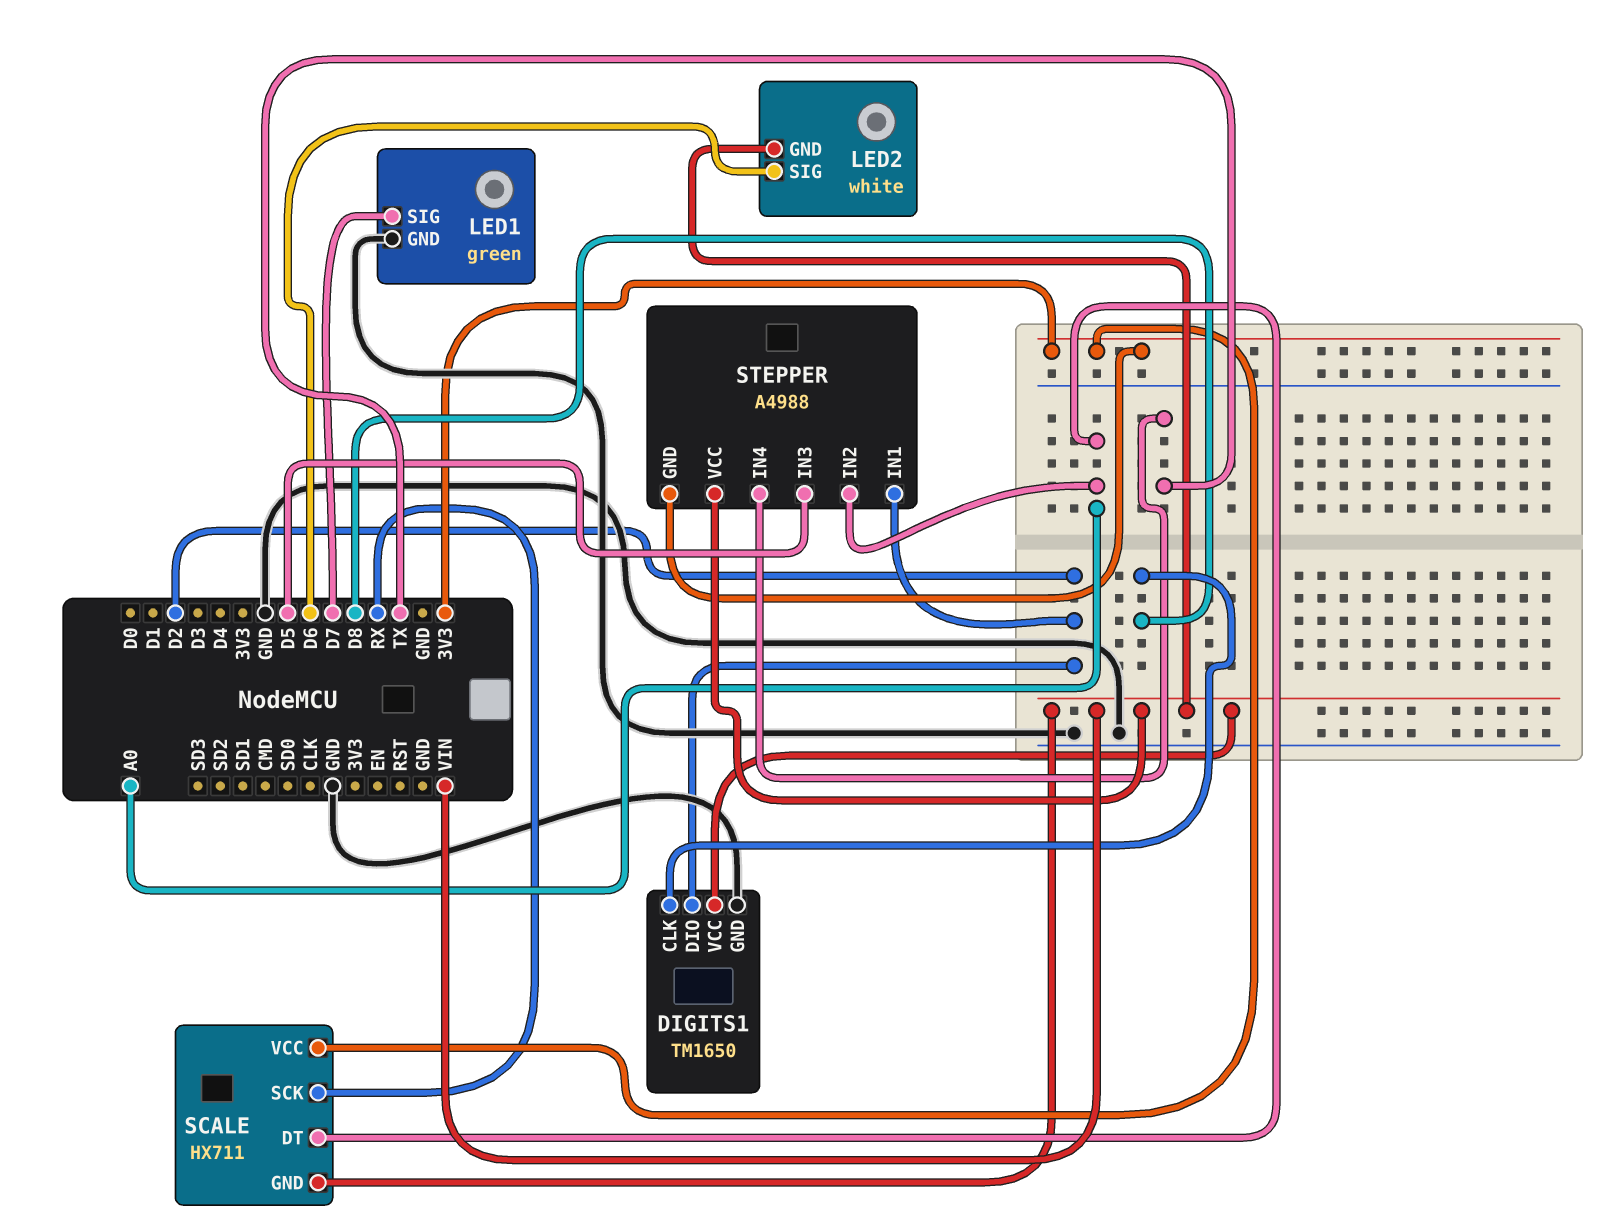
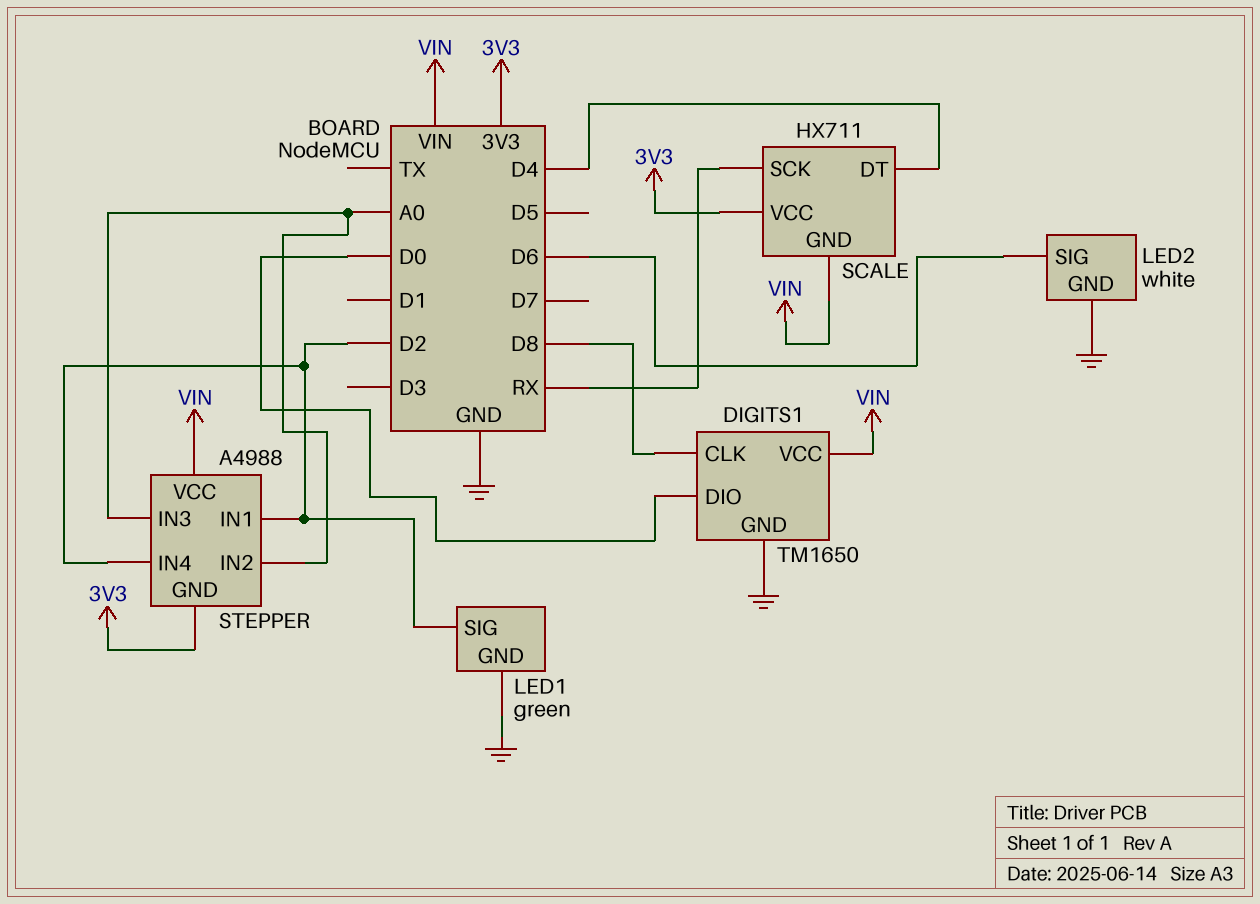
DIGITS1 pin DIO: D2 -> D0
LED1 pin SIG: D7 -> D2
LED2 pin GND: VIN -> GND
SCALE pin DT: A0 -> D4
STEPPER pin IN3: D5 -> A0
STEPPER pin IN4: TX -> D2

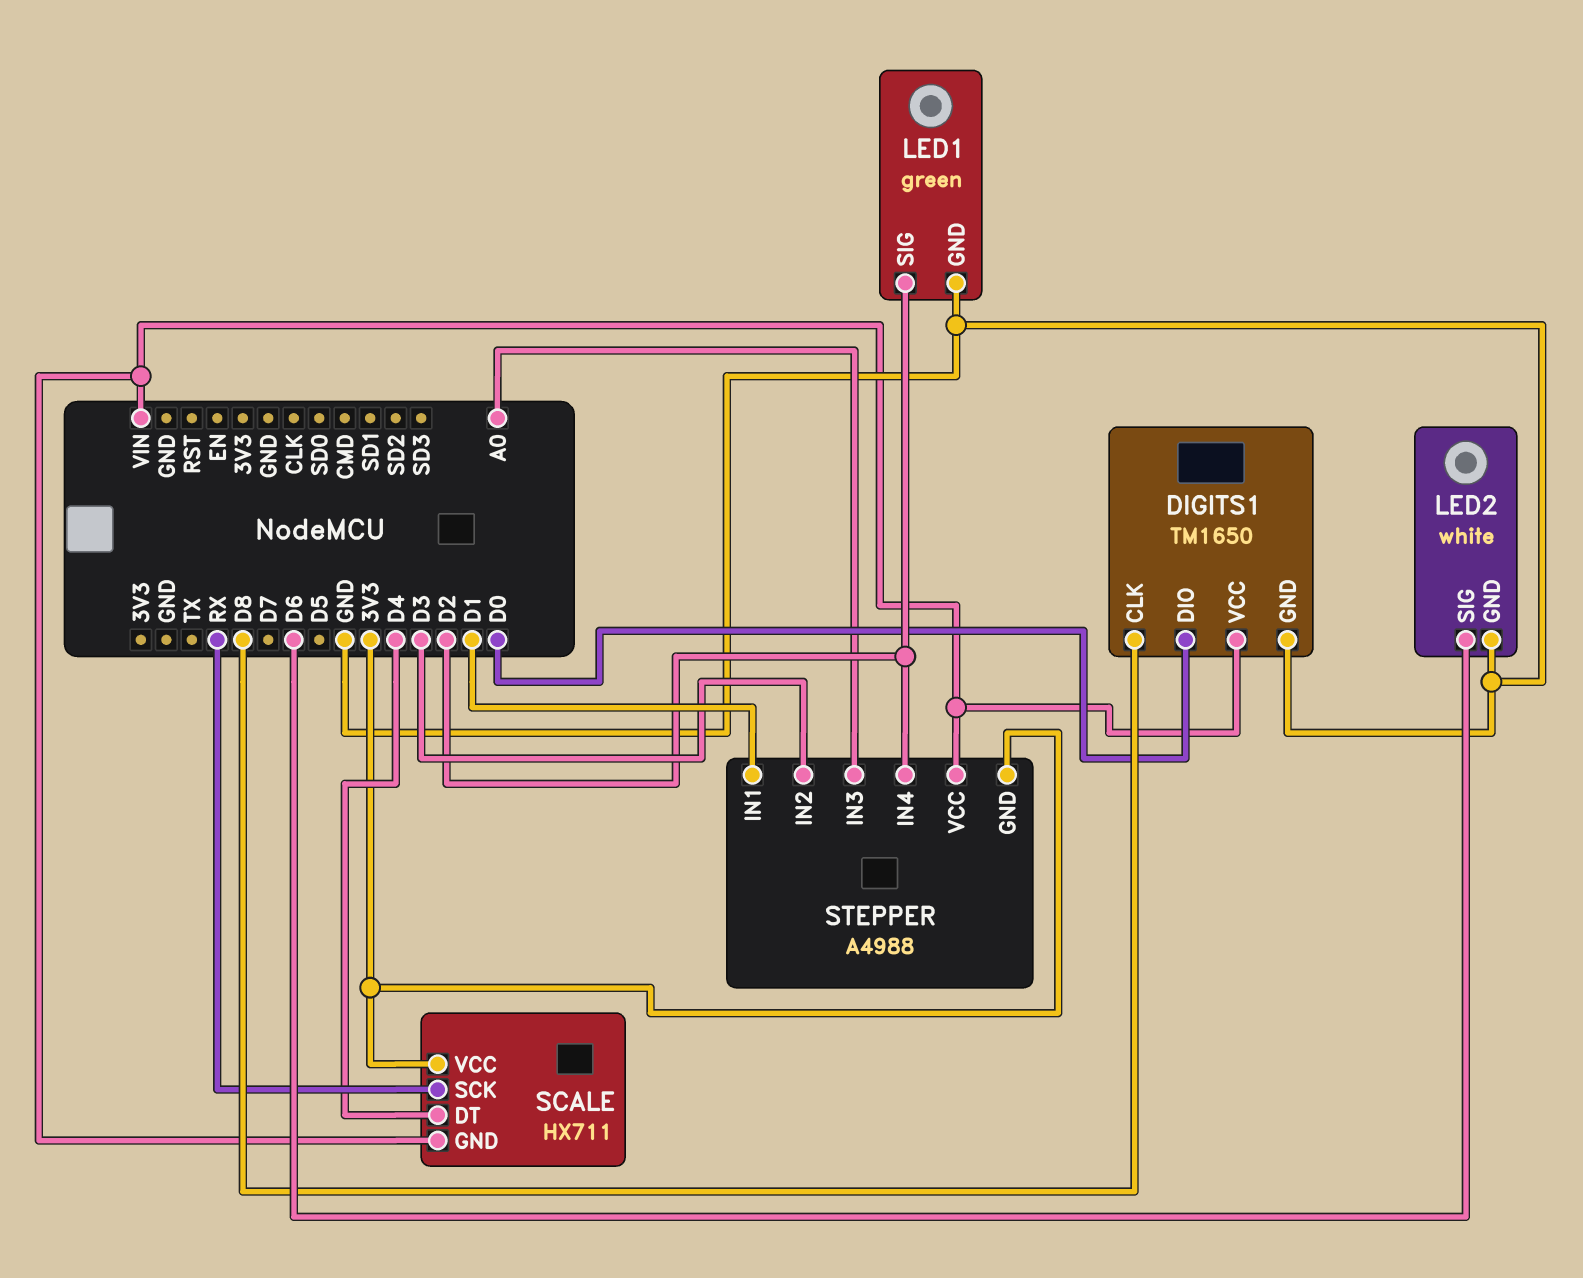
STEPPER pin IN1: D2 -> D1
STEPPER pin IN2: A0 -> D3

